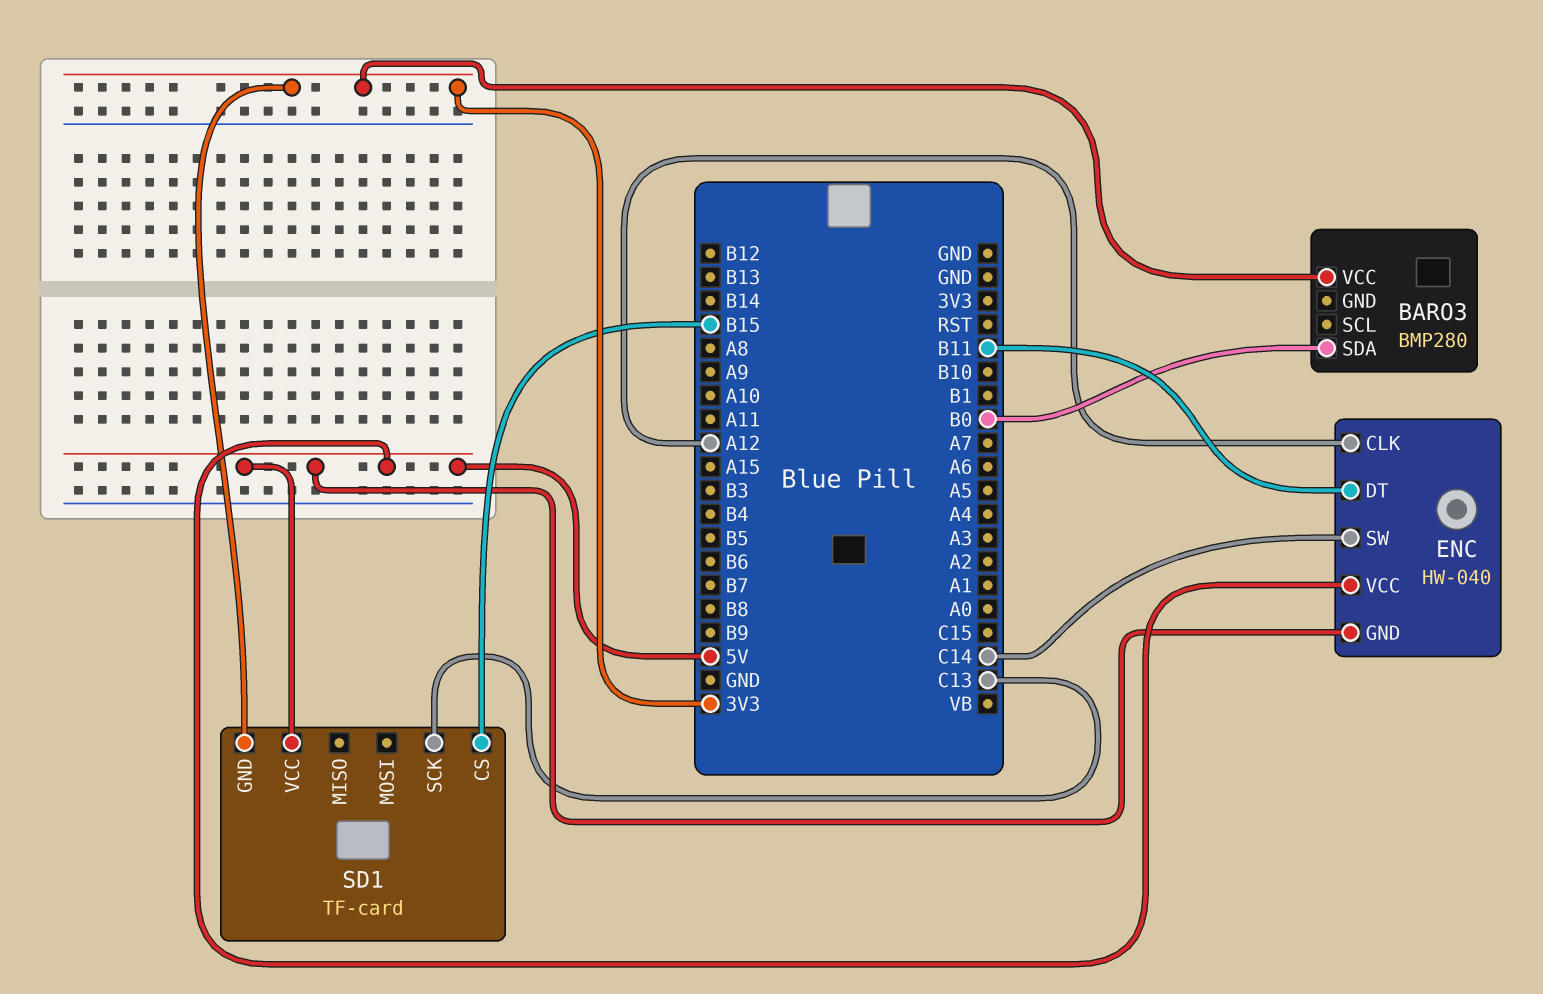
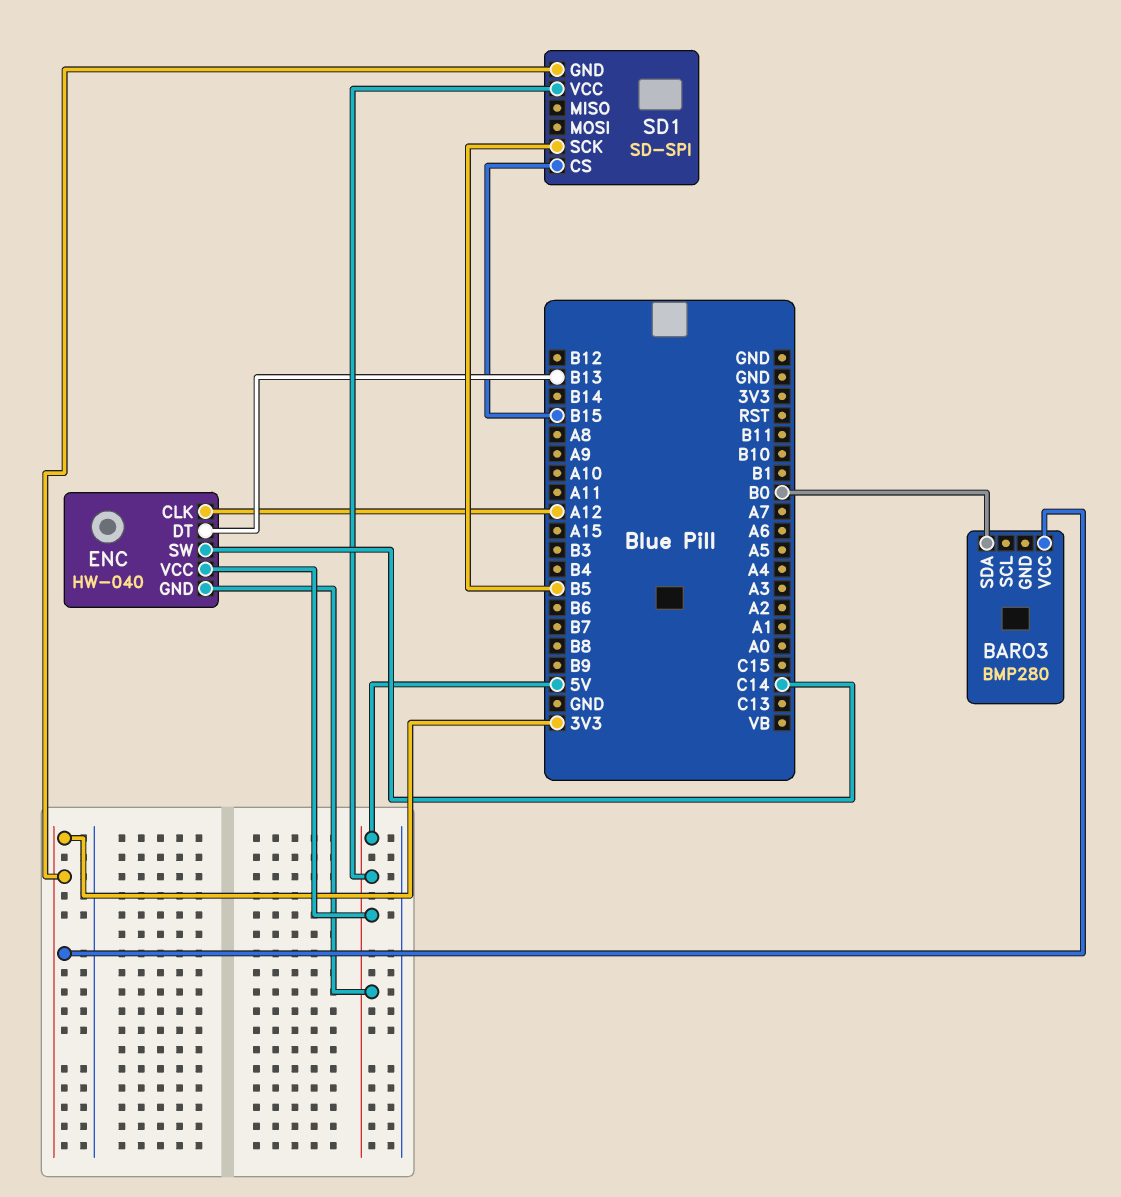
ENC pin DT: B11 -> B13
SD1: TF-card -> SD-SPI
SD1 pin SCK: C13 -> B5

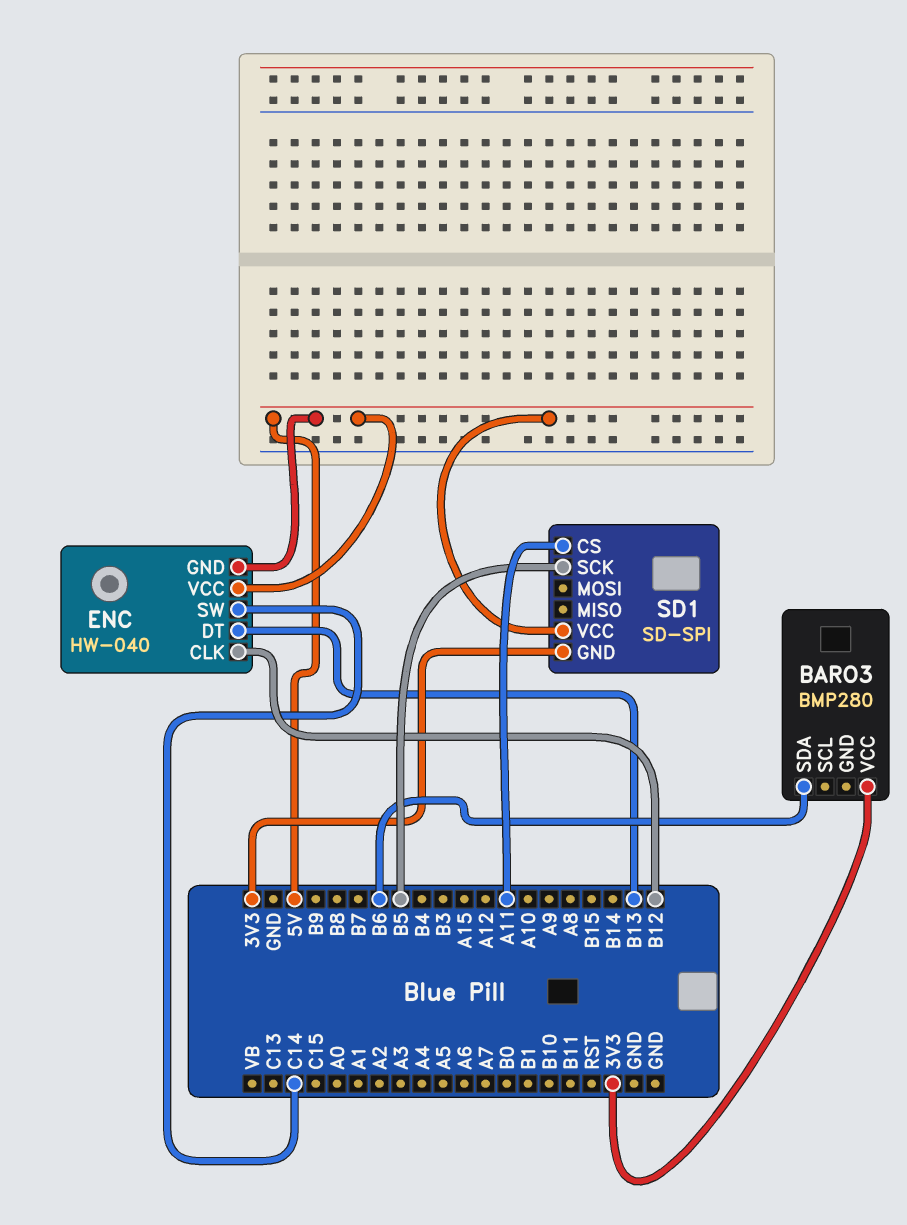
BARO3 pin SDA: B0 -> B6
ENC pin CLK: A12 -> B12
SD1 pin CS: B15 -> A11

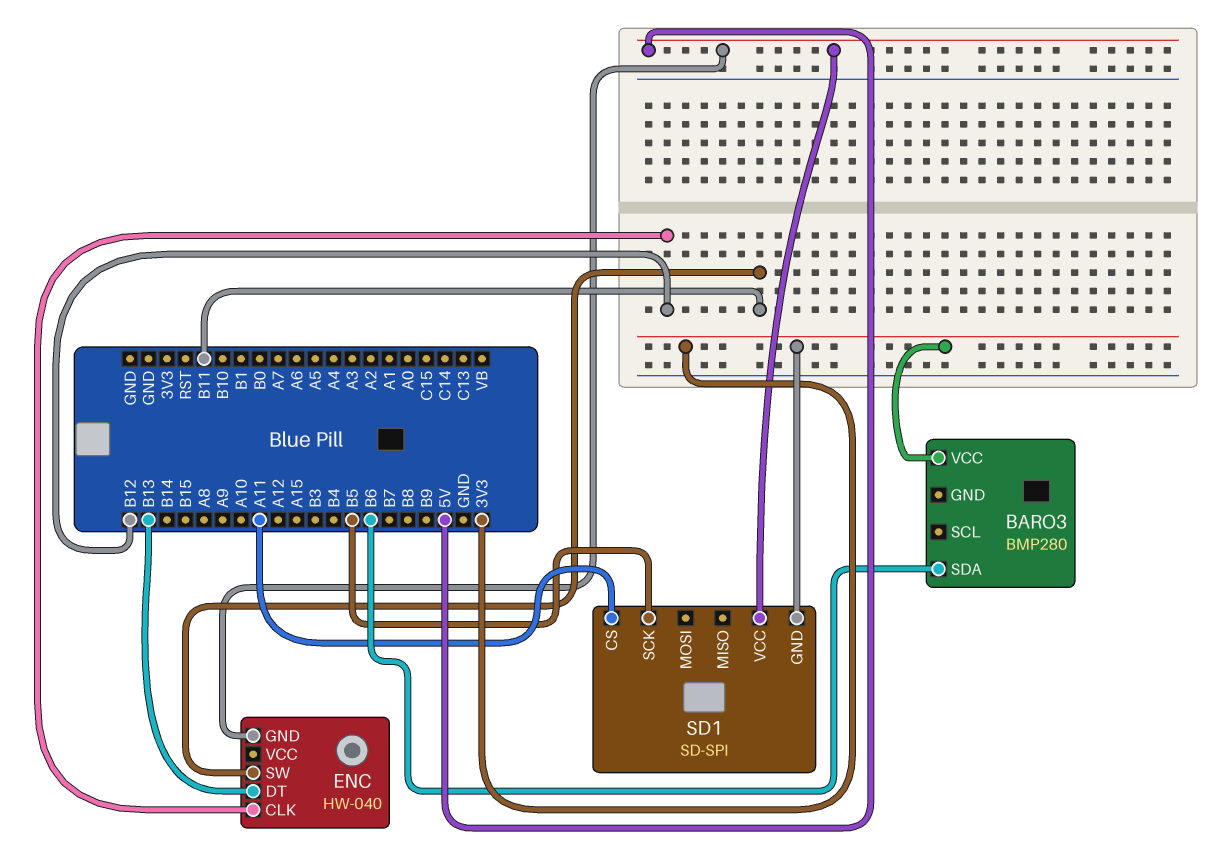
ENC pin SW: C14 -> B11
ENC pin VCC: 5V -> none

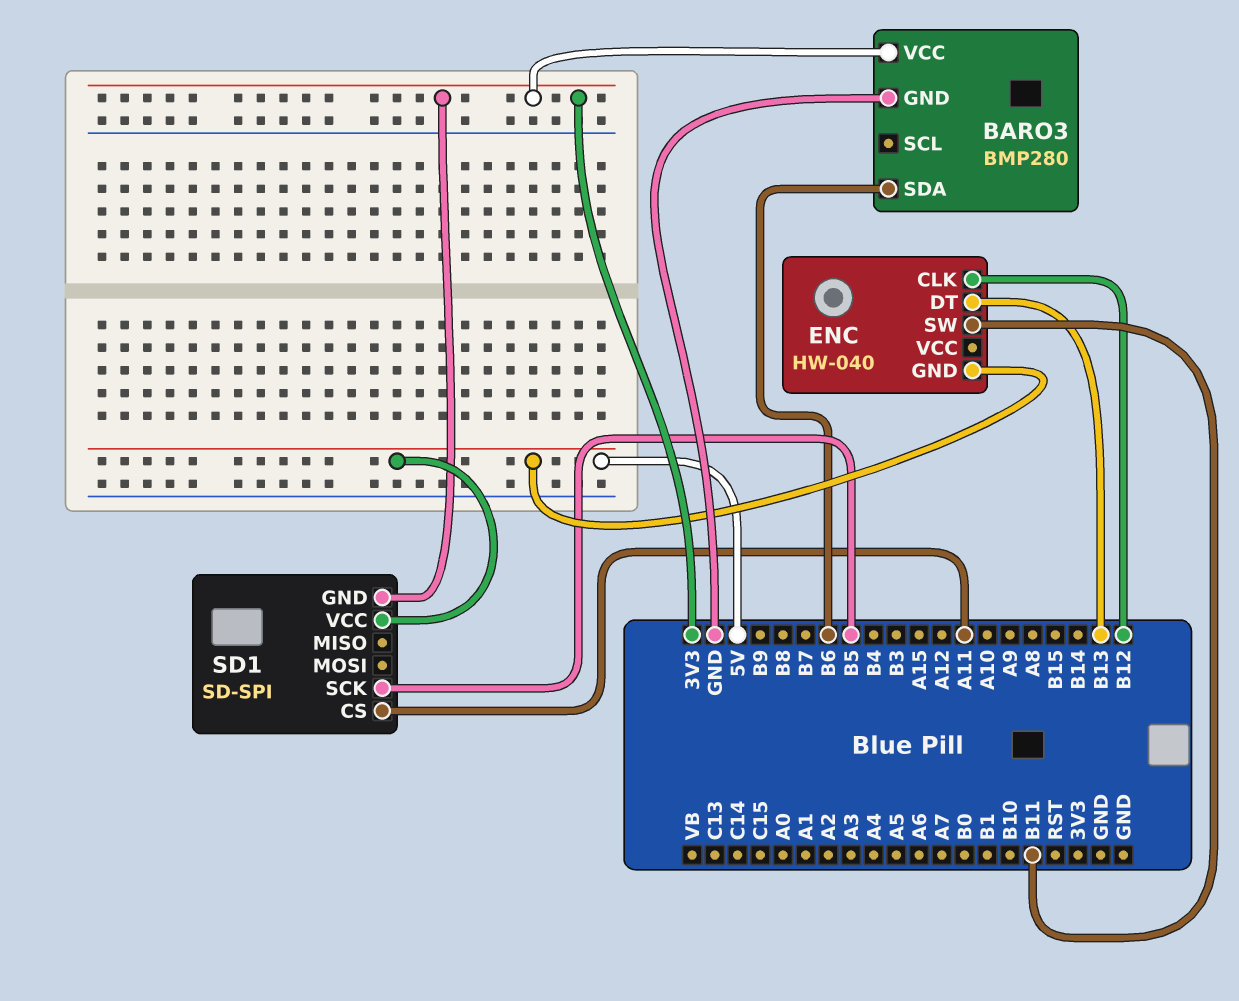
BARO3 pin GND: none -> GND

